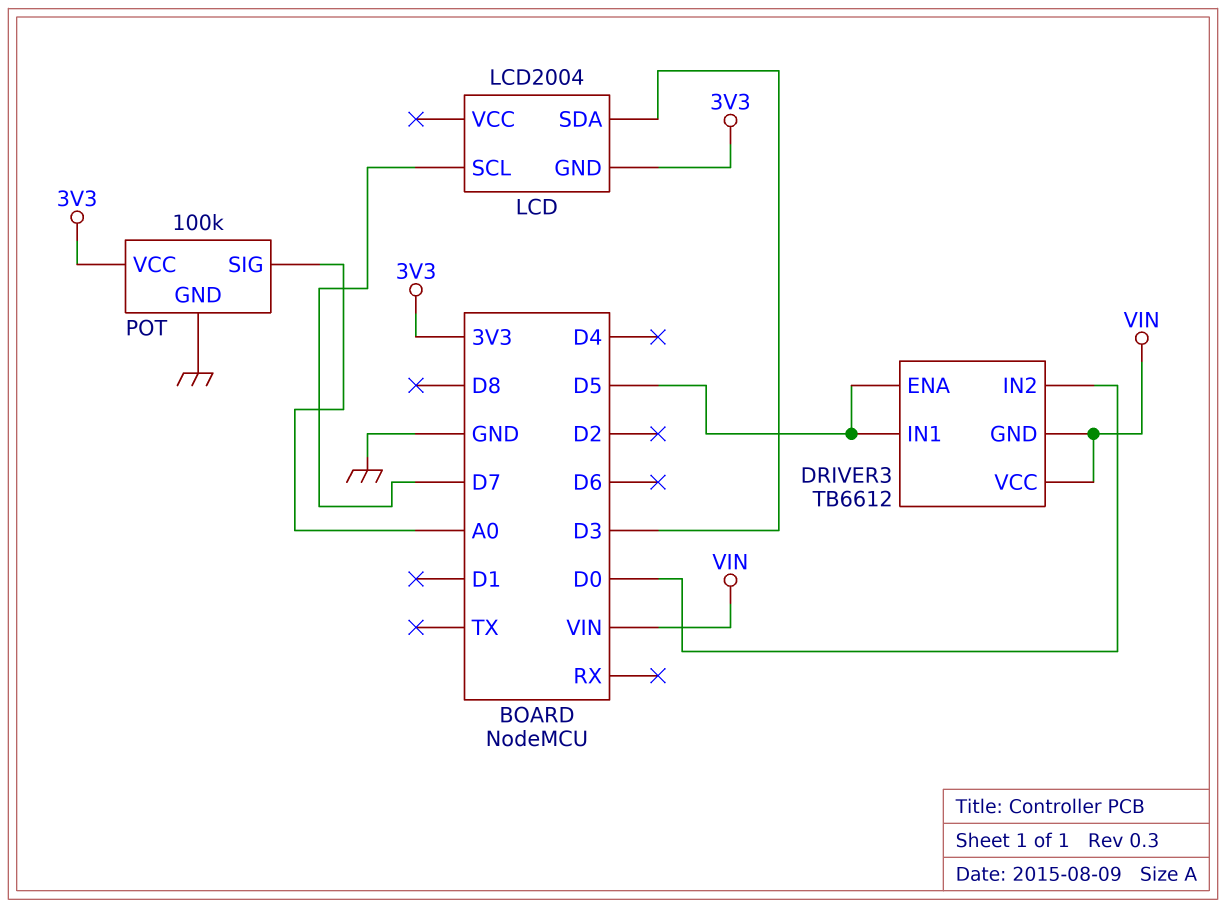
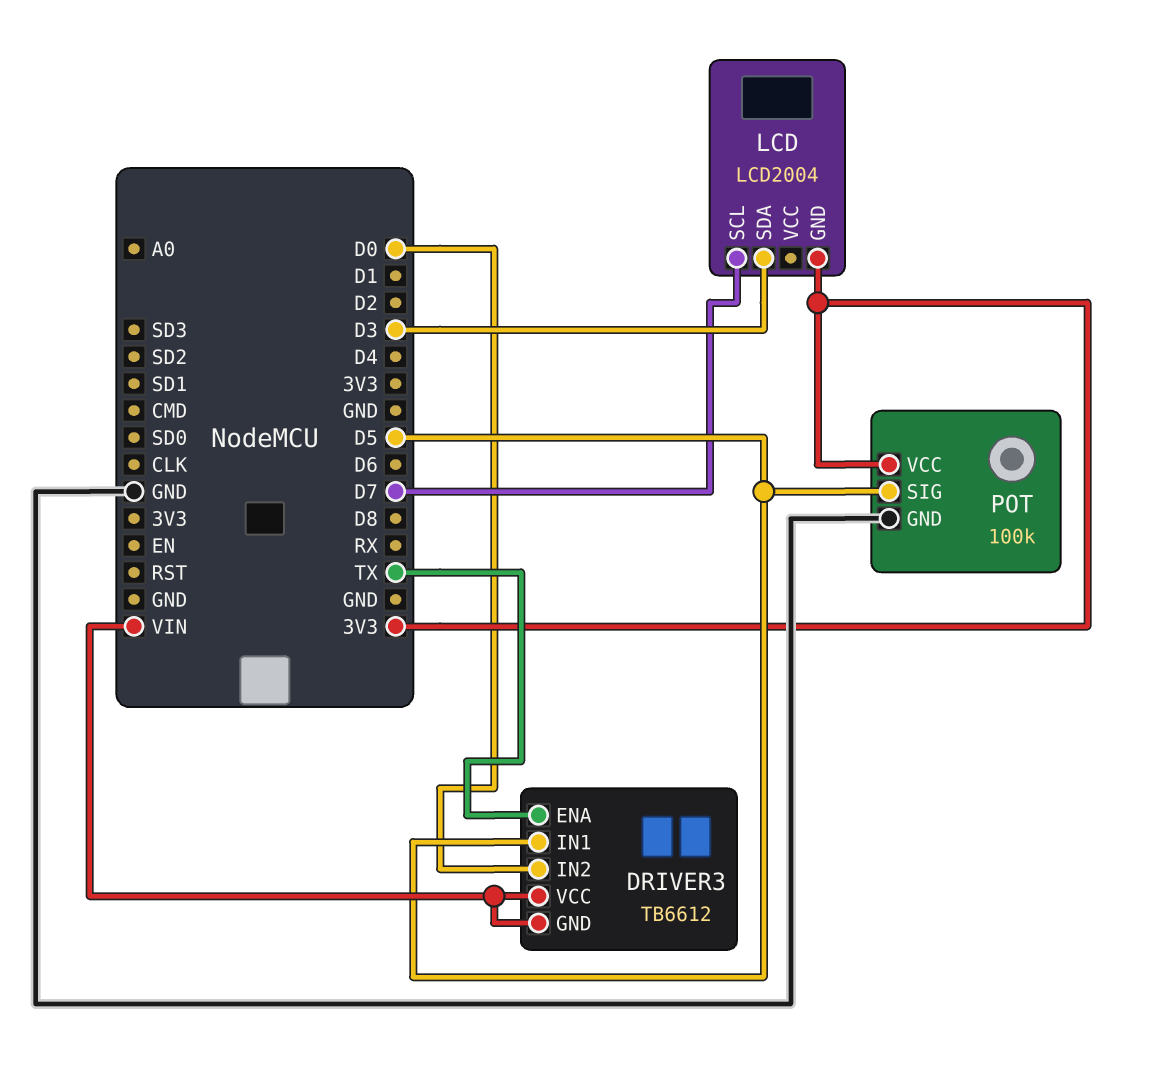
DRIVER3 pin ENA: D5 -> TX
POT pin SIG: A0 -> D5

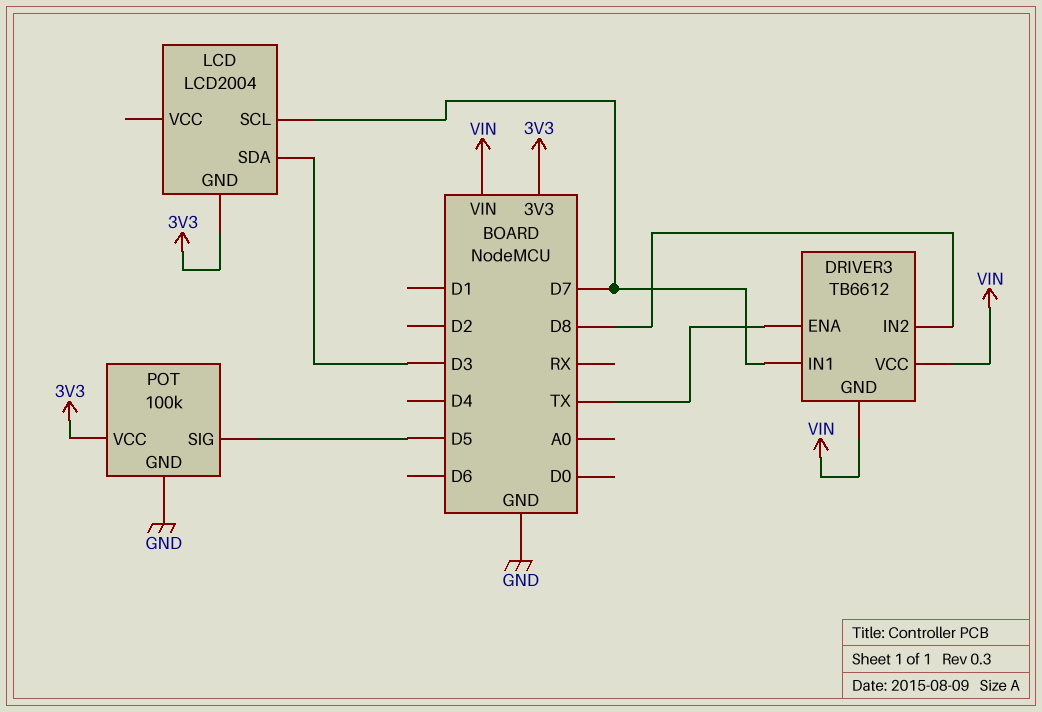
DRIVER3 pin IN1: D5 -> D7
DRIVER3 pin IN2: D0 -> D8

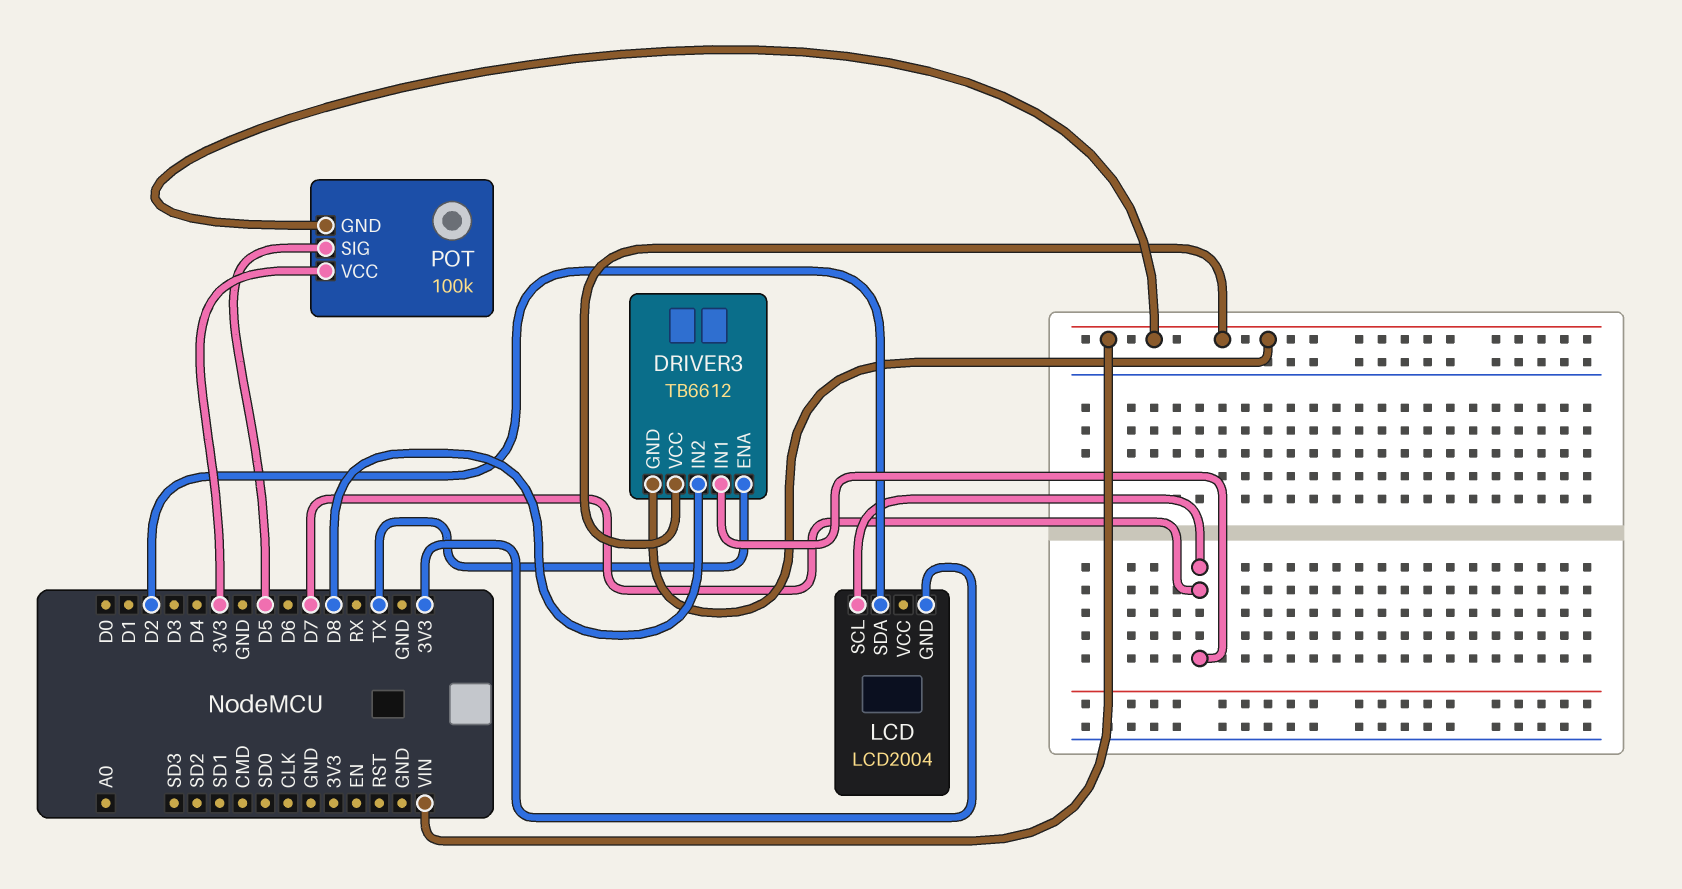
LCD pin SDA: D3 -> D2
POT pin GND: GND -> VIN

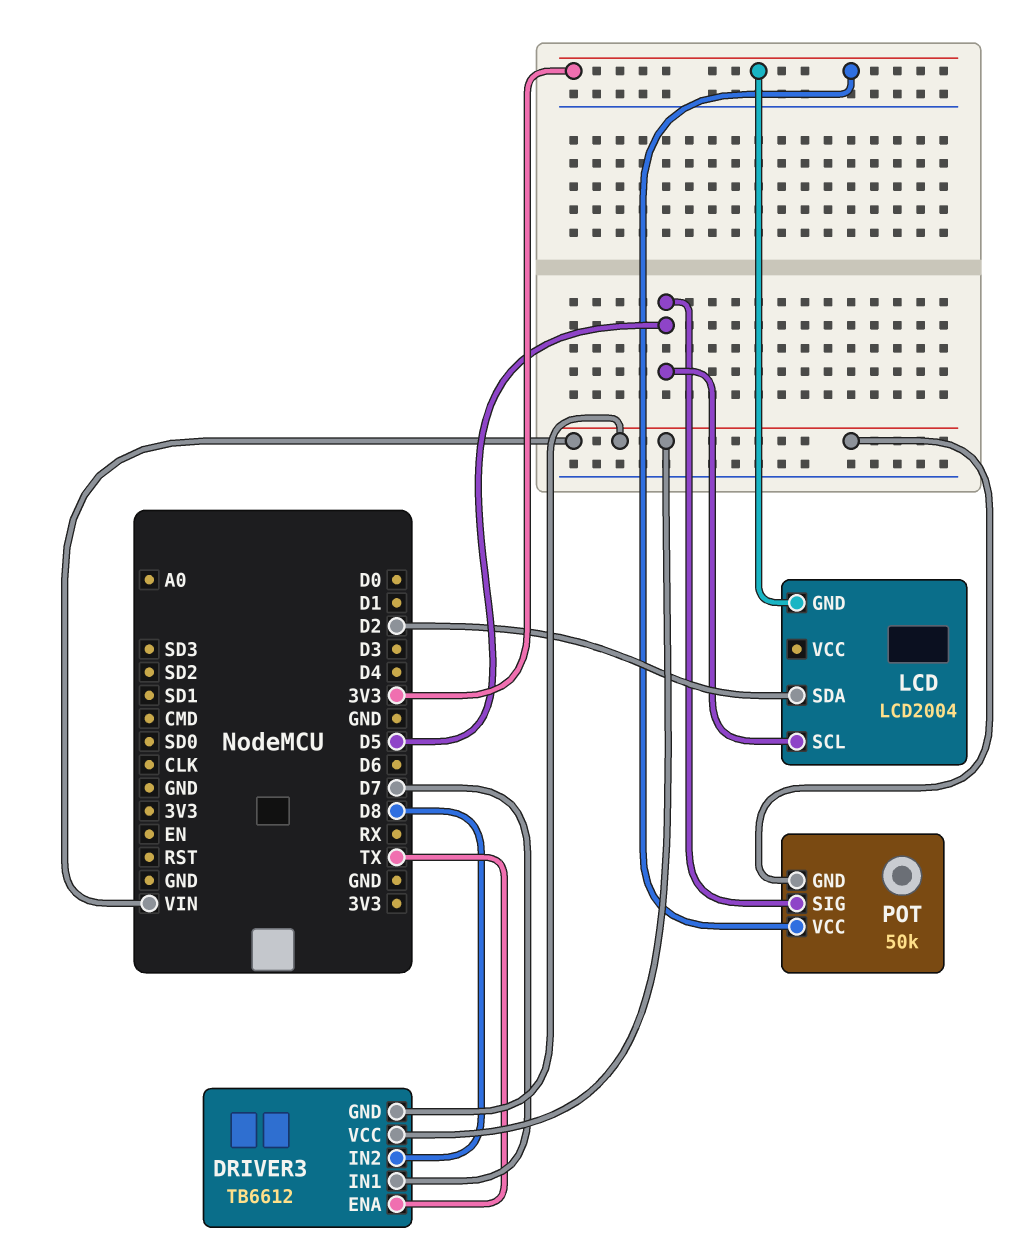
LCD pin SCL: D7 -> D5
POT: 100k -> 50k

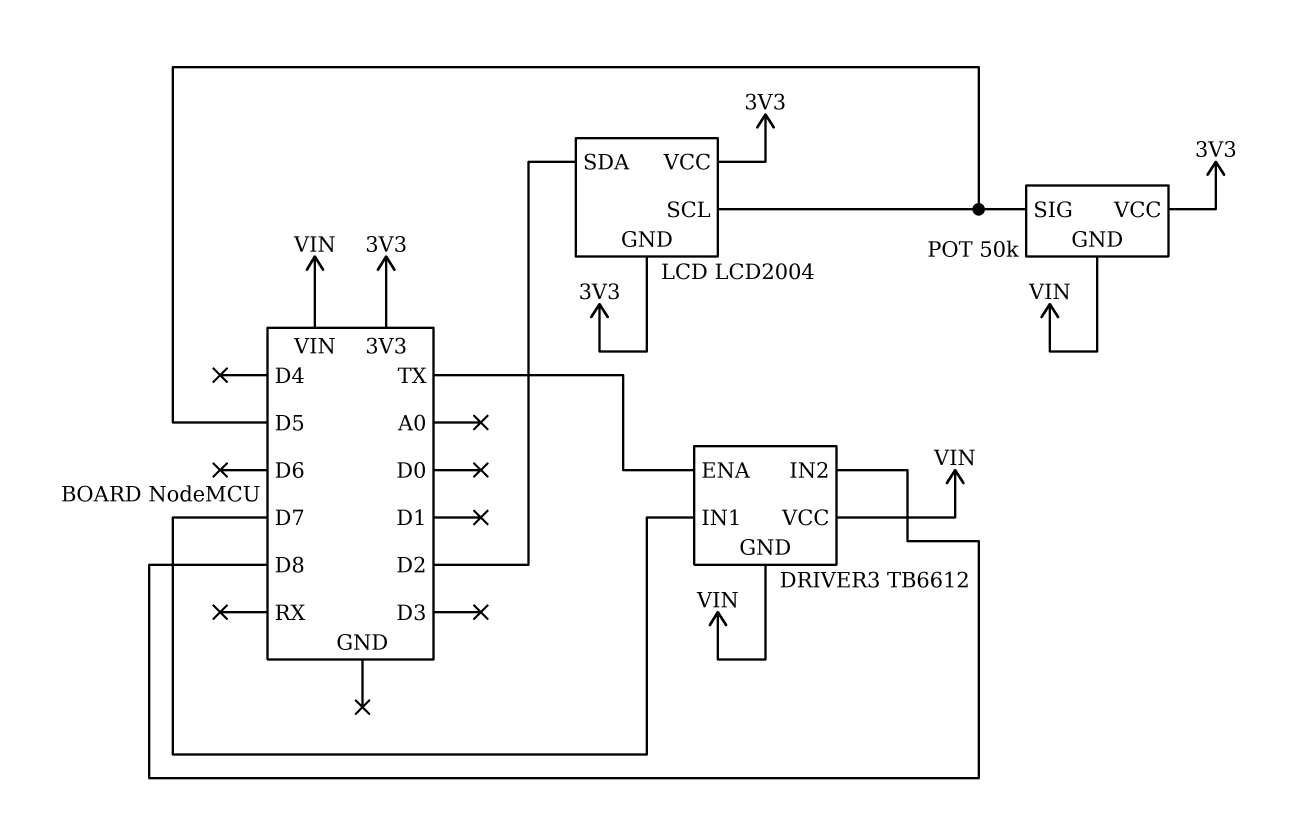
LCD pin VCC: none -> 3V3

